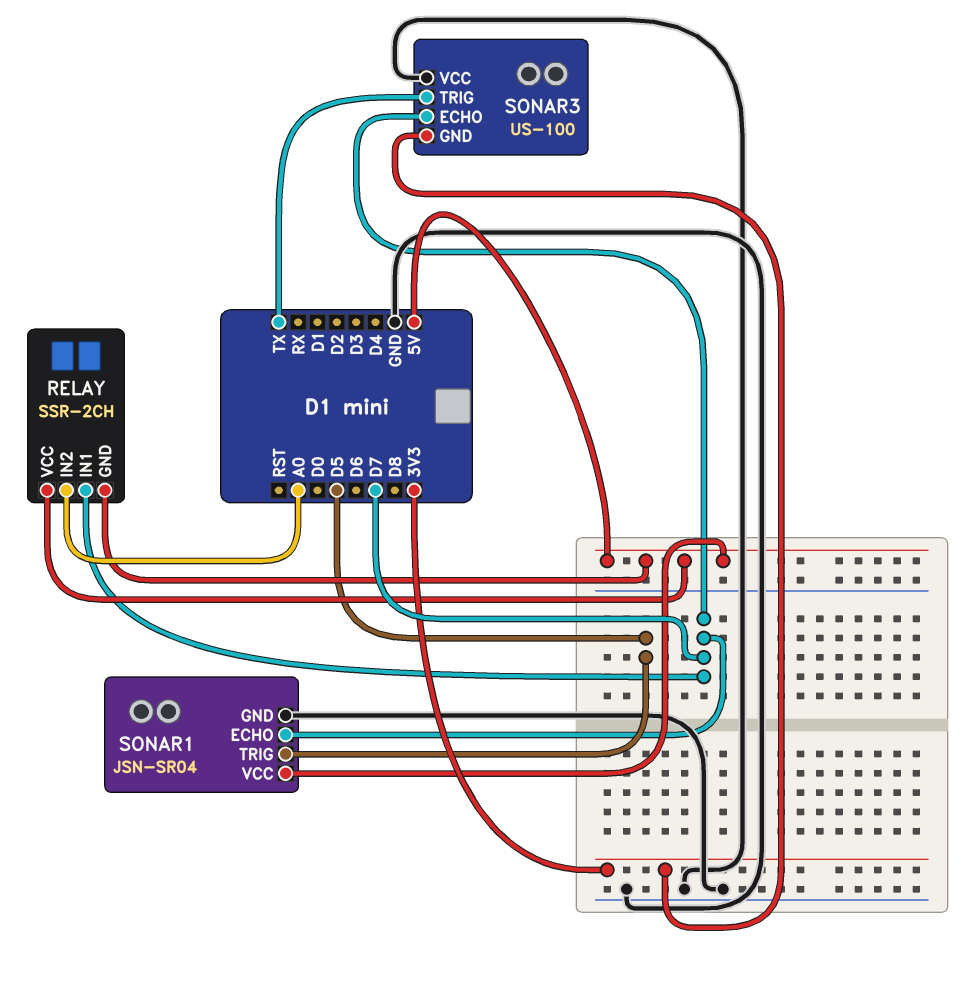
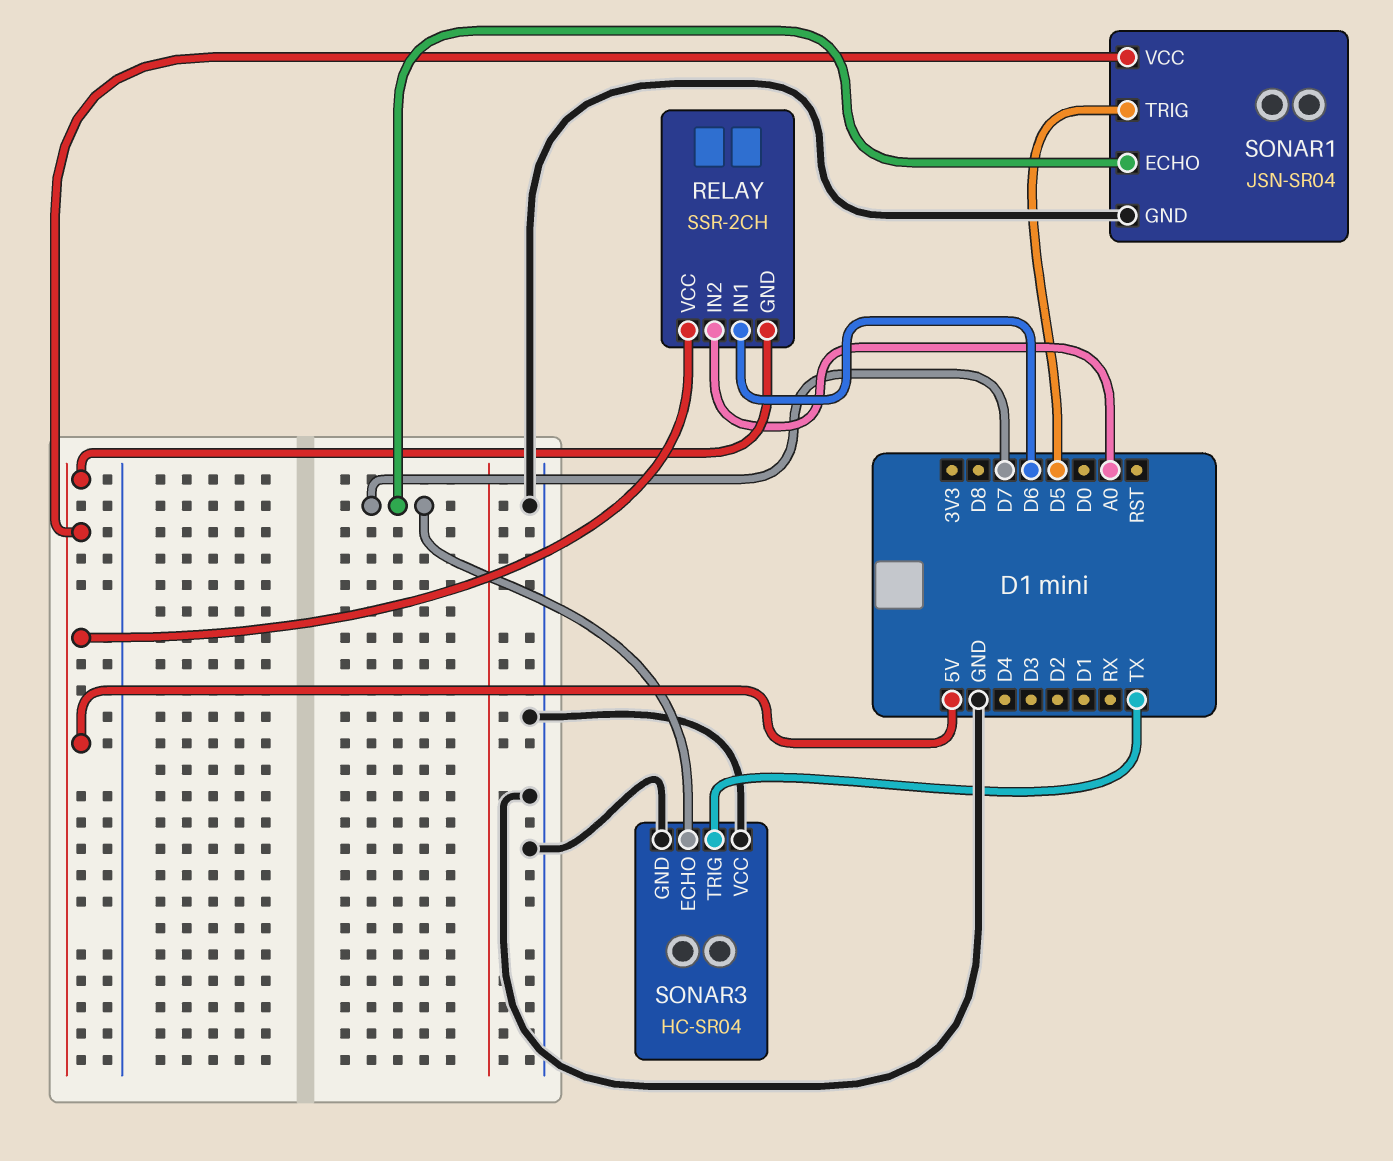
RELAY pin IN1: D7 -> D6
SONAR3: US-100 -> HC-SR04
SONAR3 pin GND: 3V3 -> GND

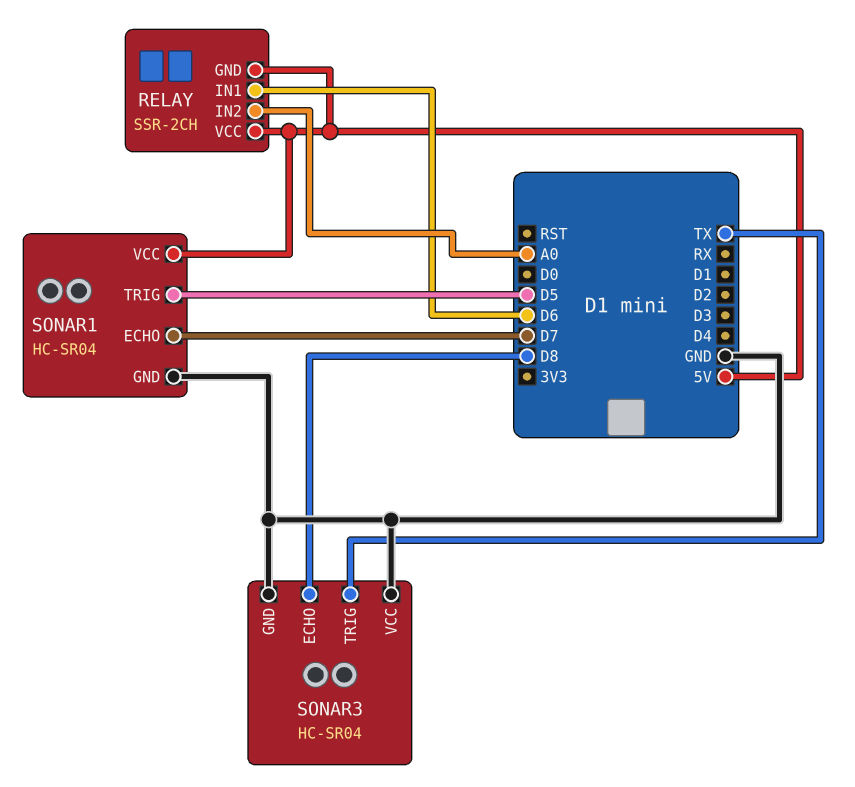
SONAR1: JSN-SR04 -> HC-SR04
SONAR3 pin ECHO: D7 -> D8

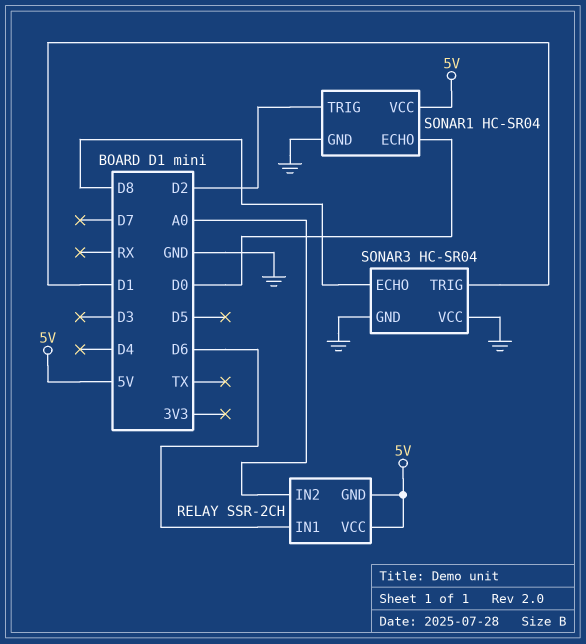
SONAR1 pin ECHO: D7 -> D0
SONAR1 pin TRIG: D5 -> D2
SONAR3 pin TRIG: TX -> D1

